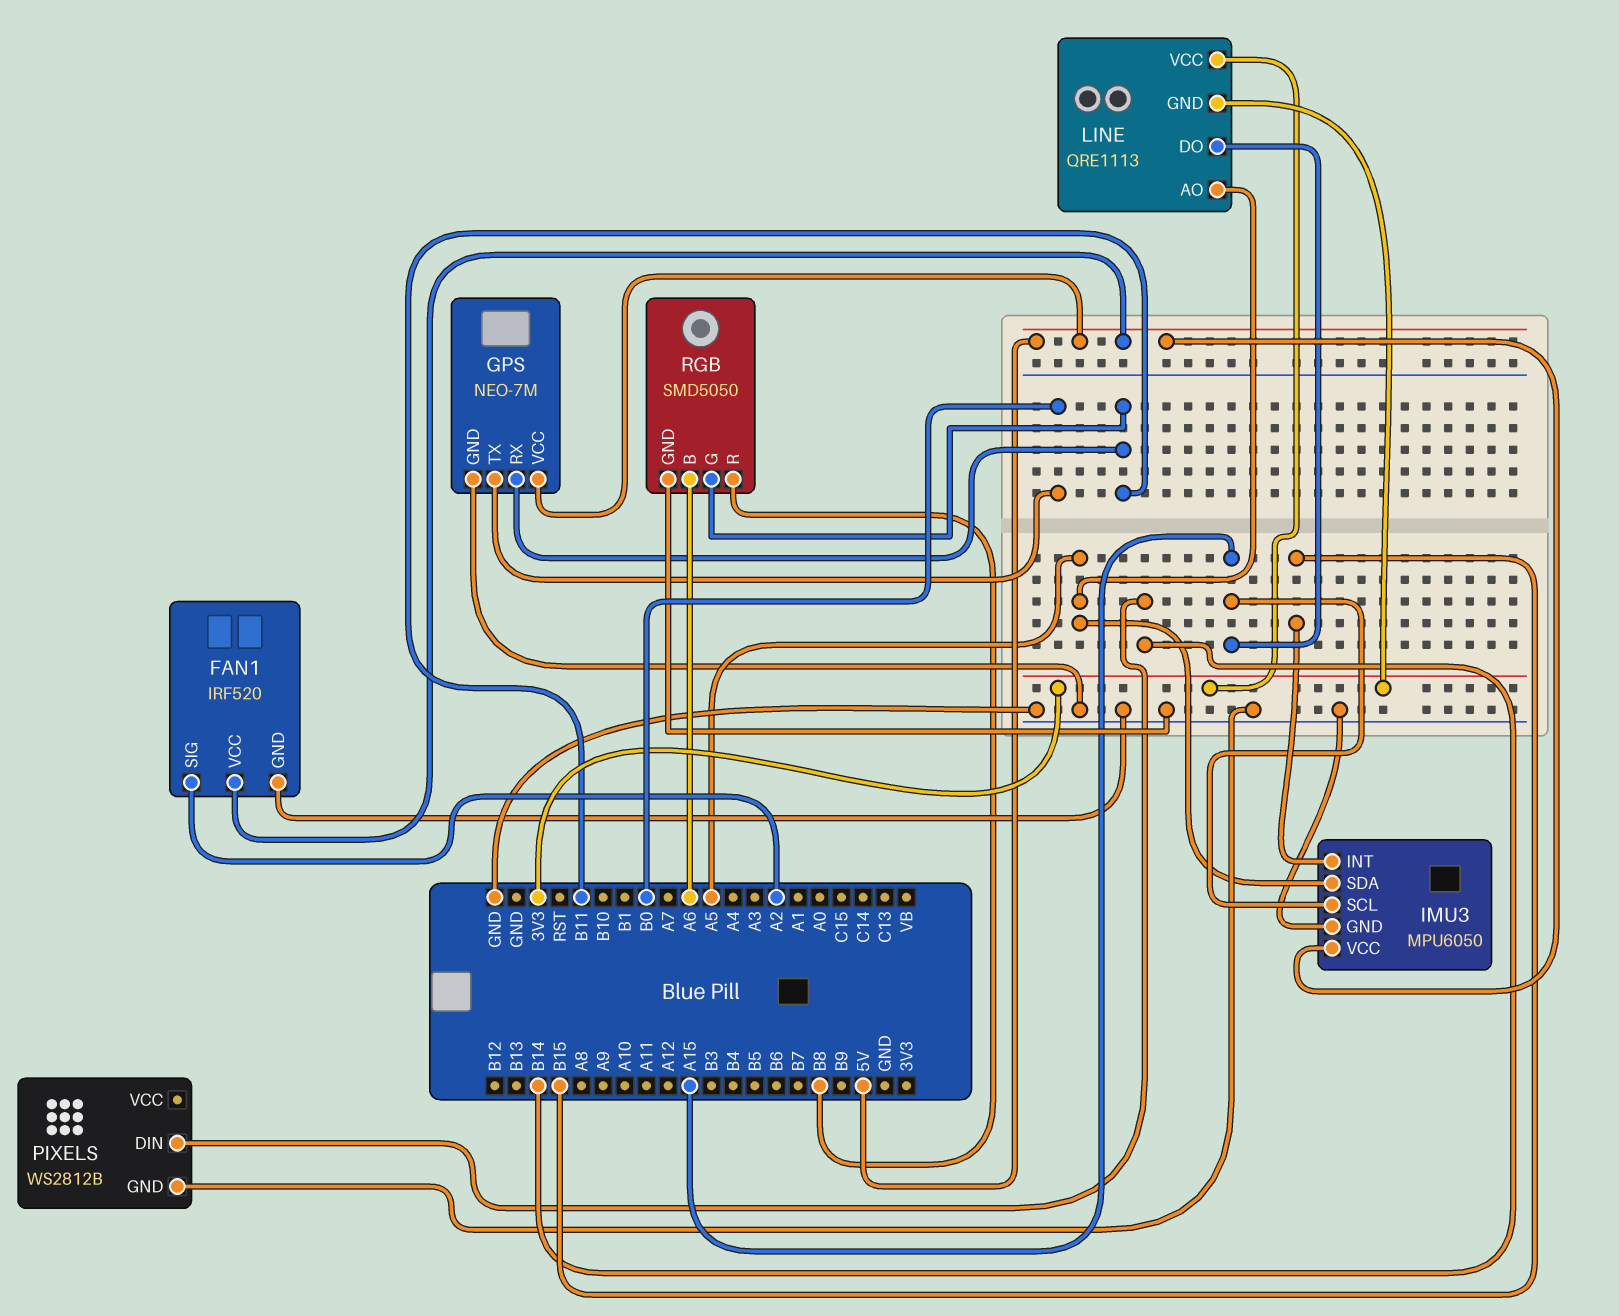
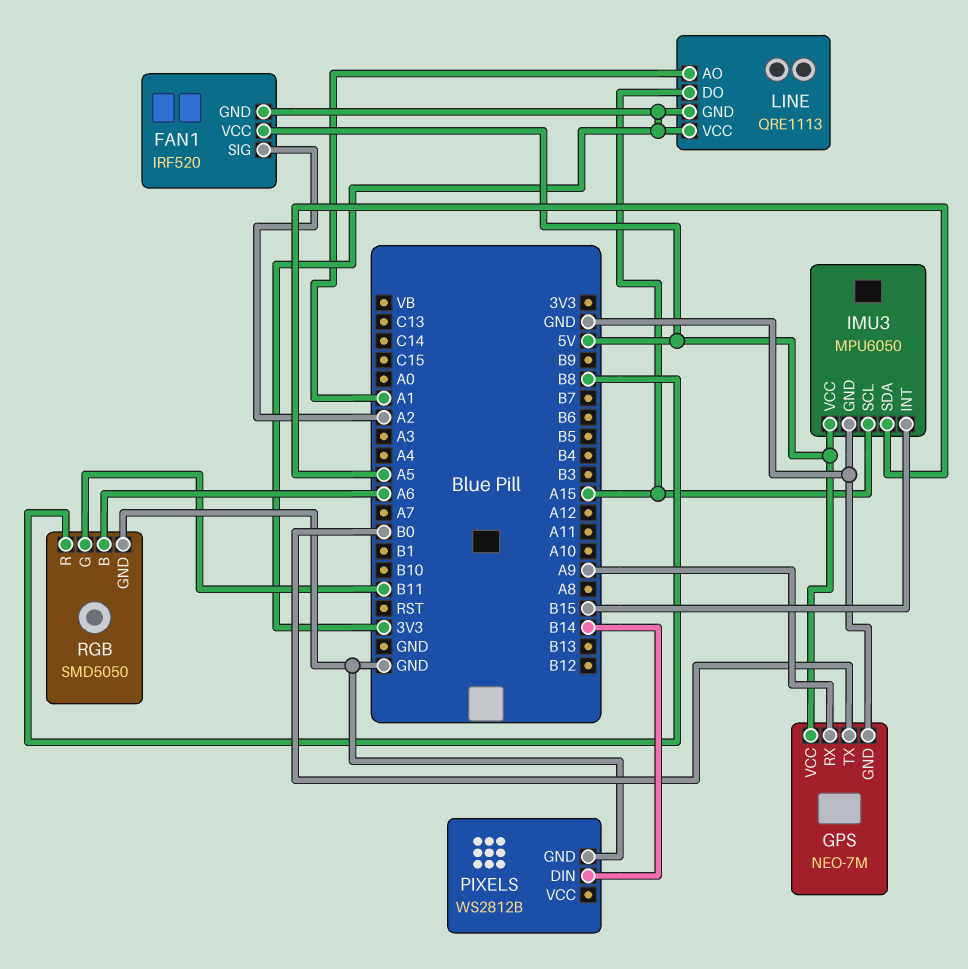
FAN1 pin GND: GND -> 3V3
GPS pin RX: B11 -> A9
LINE pin AO: A5 -> A1

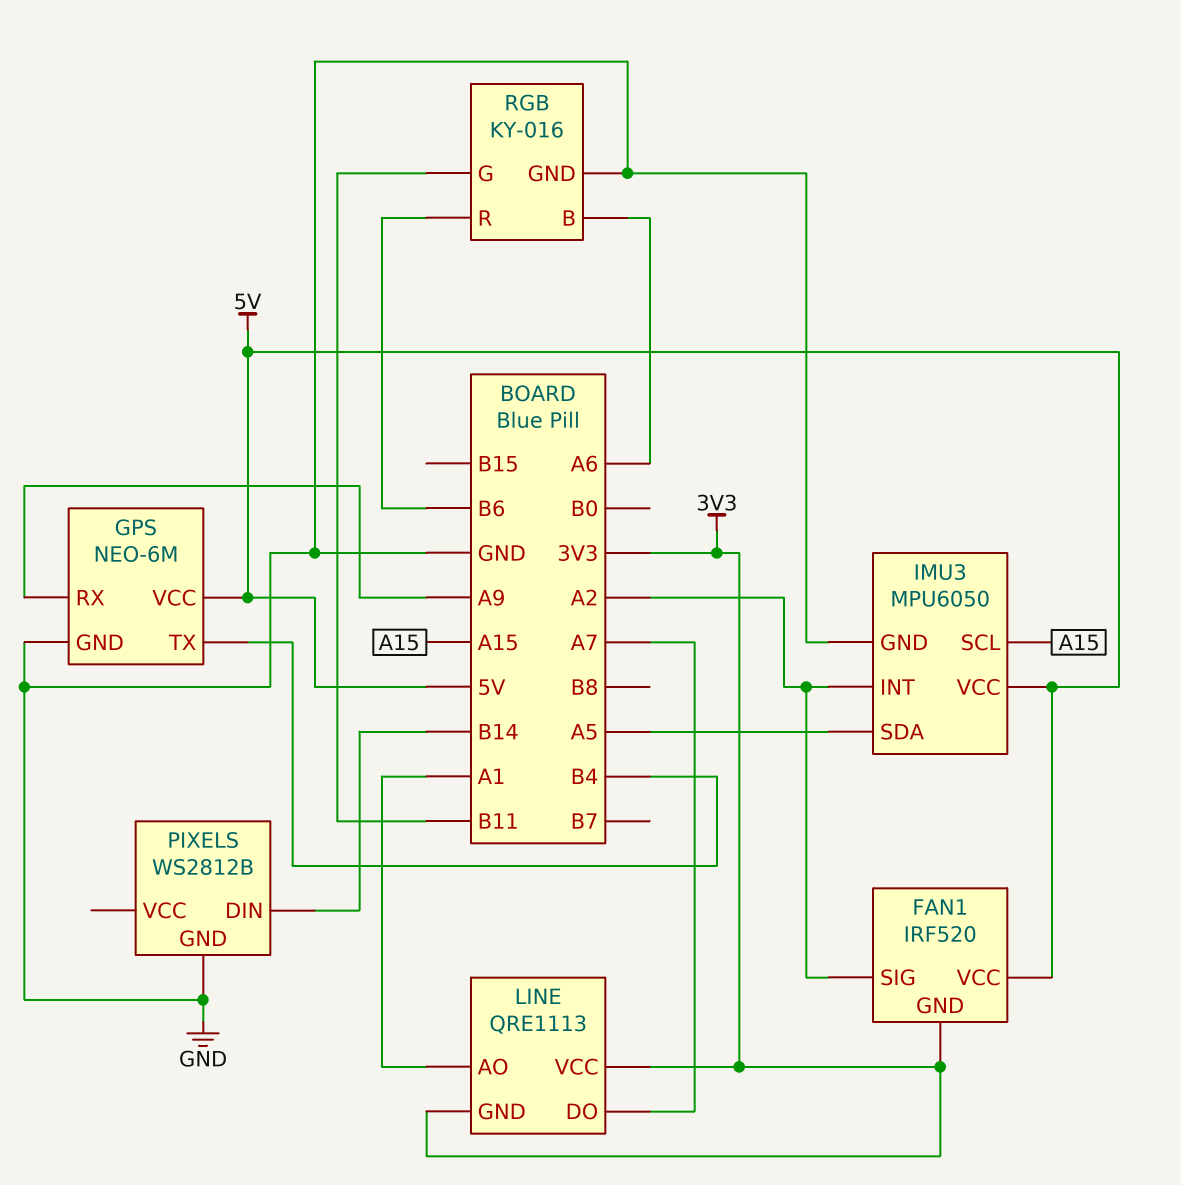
GPS: NEO-7M -> NEO-6M
GPS pin TX: B0 -> B4
IMU3 pin INT: B15 -> A2
LINE pin DO: A15 -> A7
RGB: SMD5050 -> KY-016
RGB pin R: B8 -> B6

